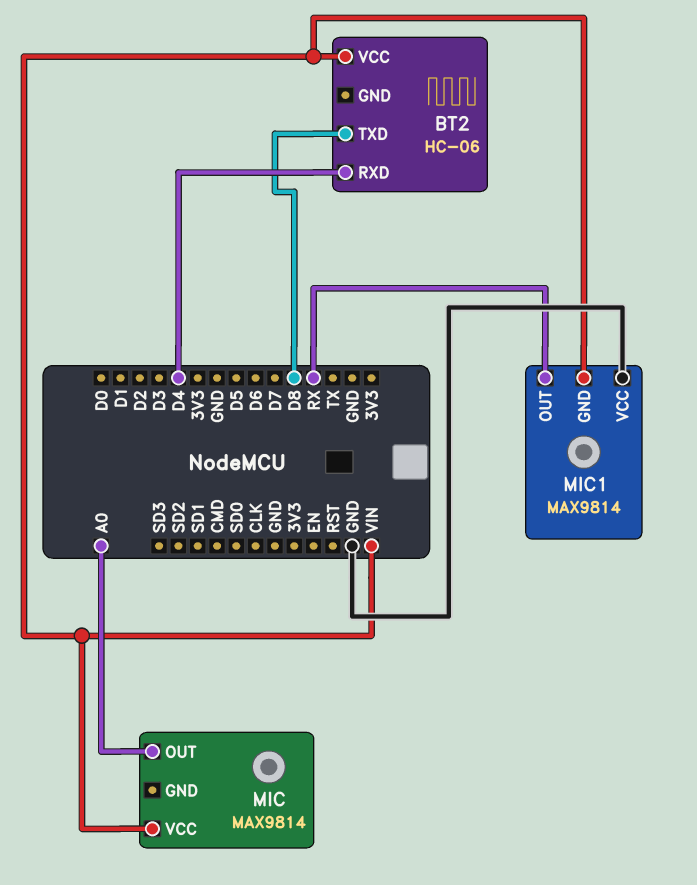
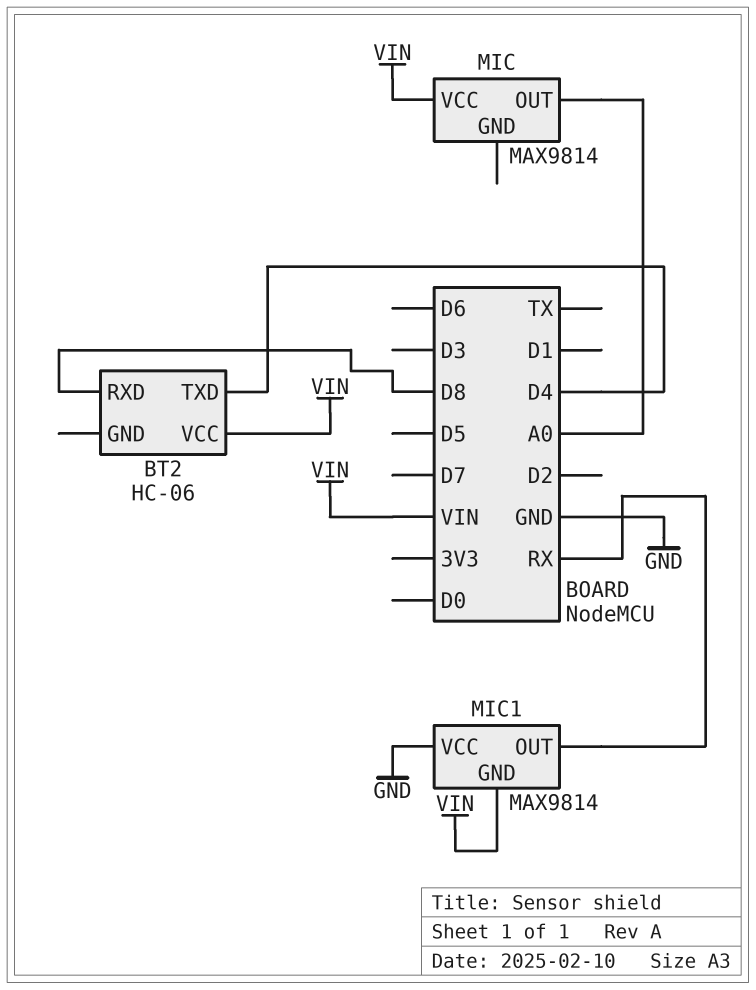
BT2 pin RXD: D4 -> D8
BT2 pin TXD: D8 -> D4

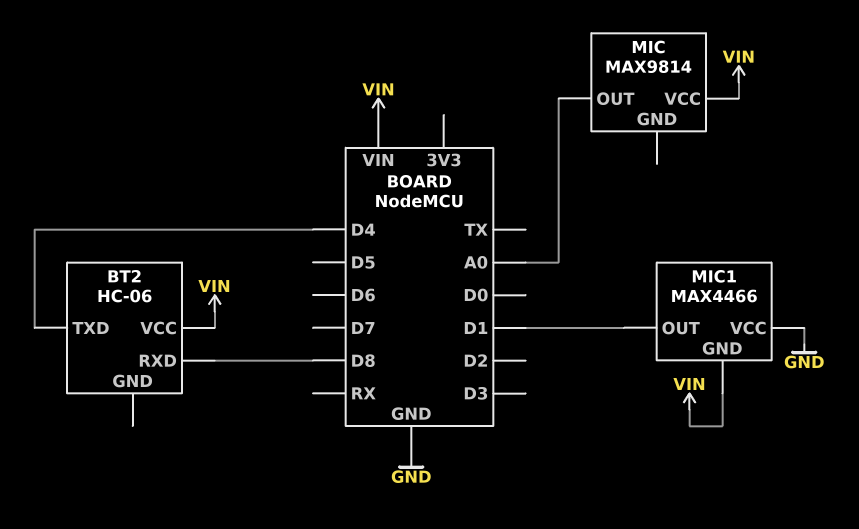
MIC1: MAX9814 -> MAX4466
MIC1 pin OUT: RX -> D1

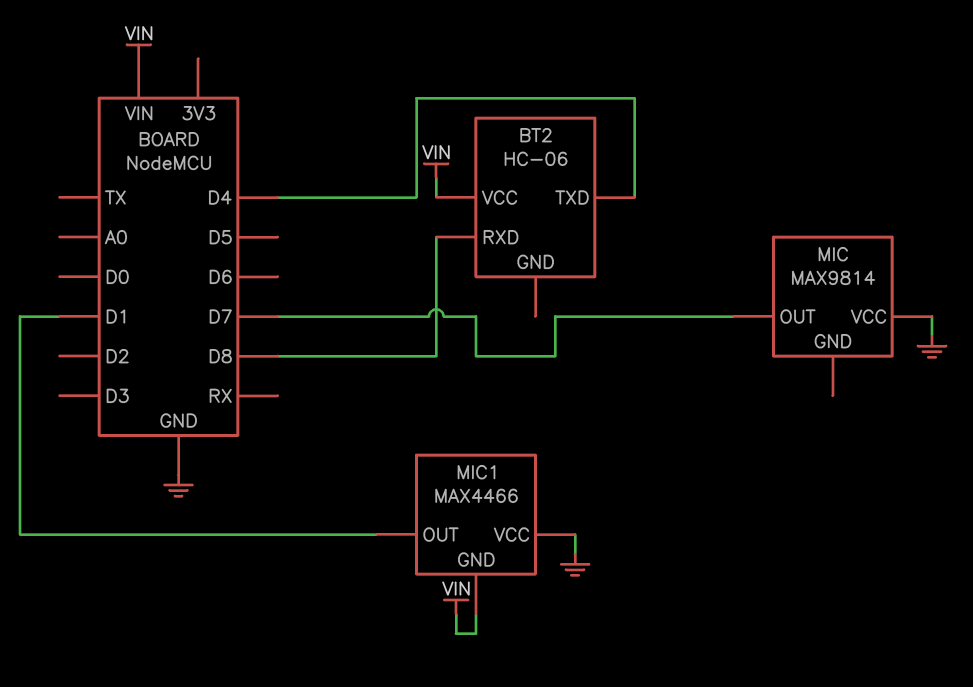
MIC pin OUT: A0 -> D7
MIC pin VCC: VIN -> GND

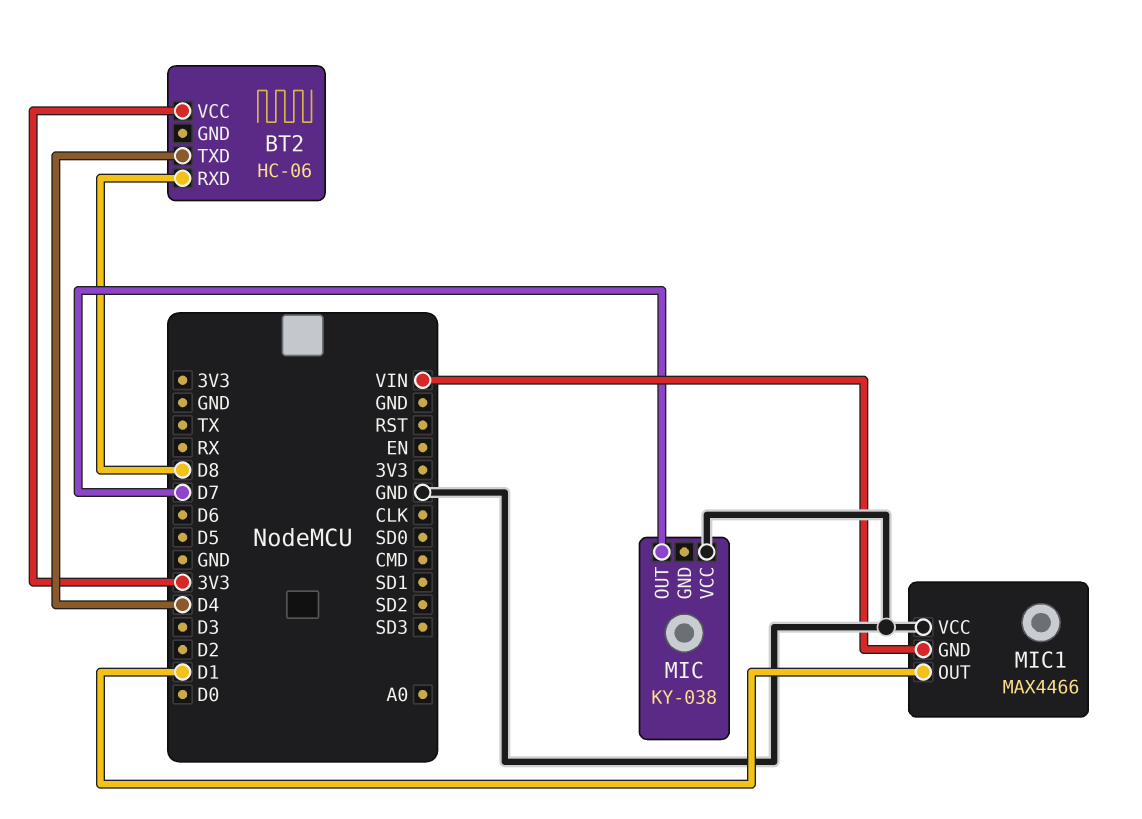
BT2 pin VCC: VIN -> 3V3
MIC: MAX9814 -> KY-038

